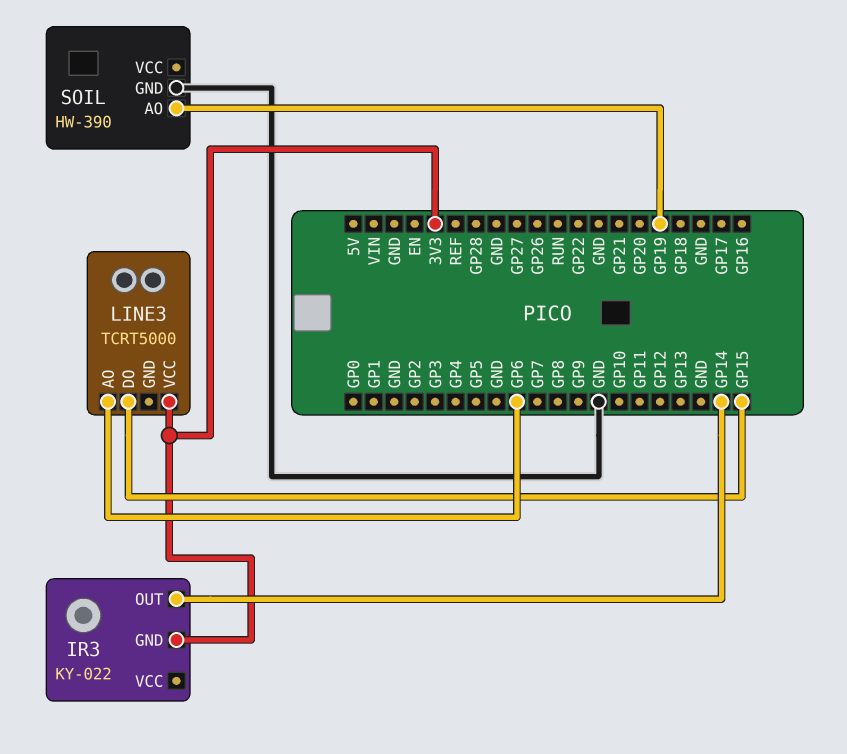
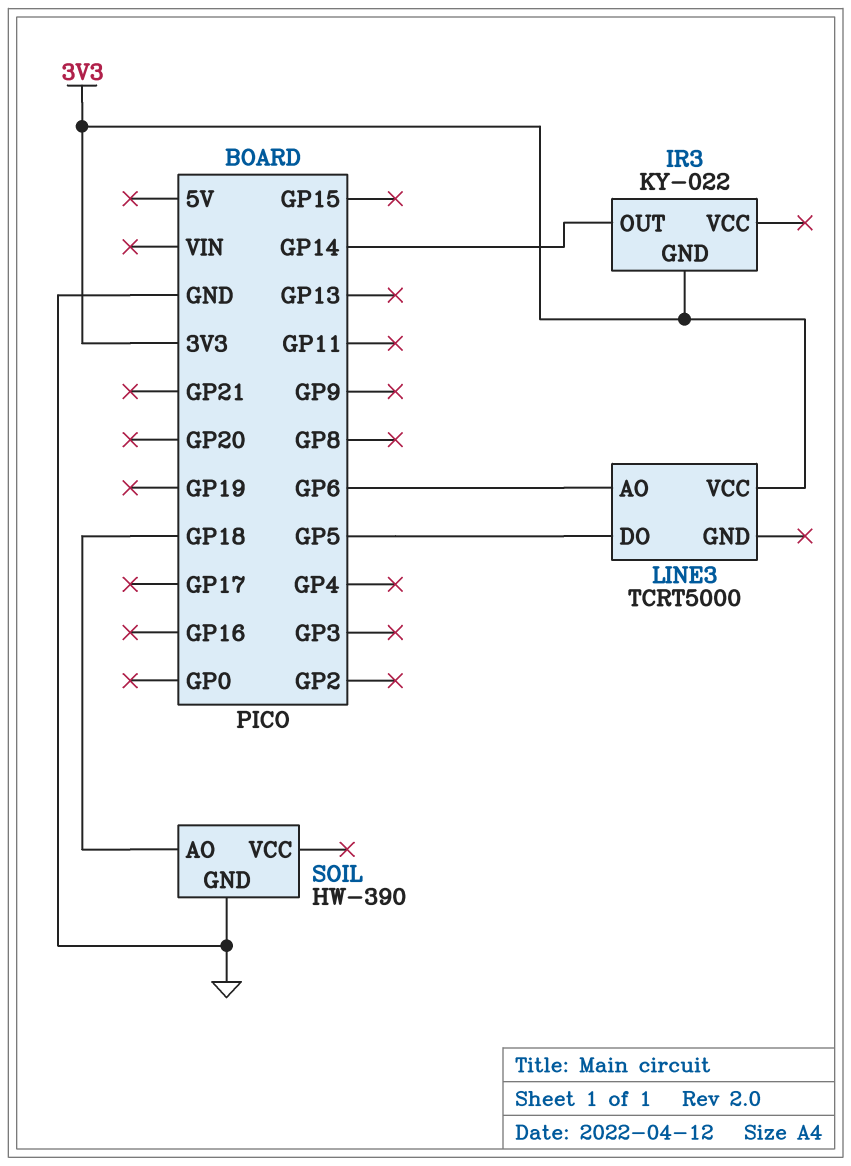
LINE3 pin DO: GP15 -> GP5
SOIL pin AO: GP19 -> GP18

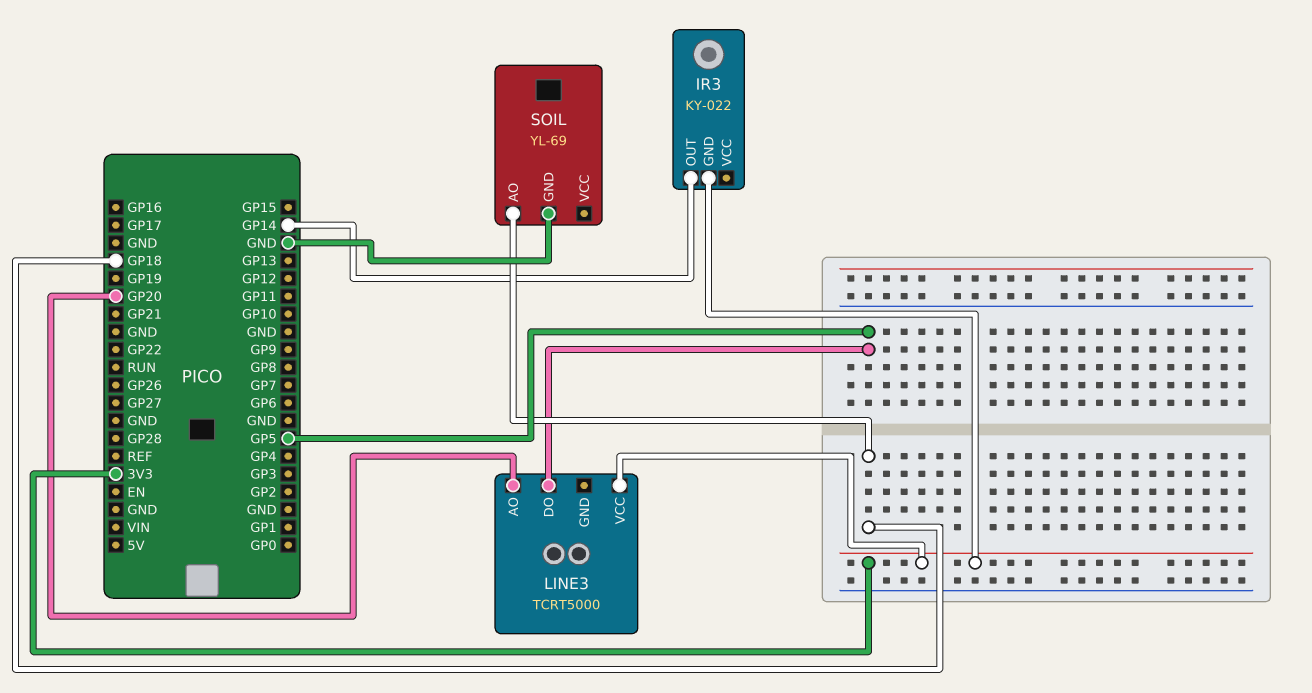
LINE3 pin AO: GP6 -> GP20
SOIL: HW-390 -> YL-69

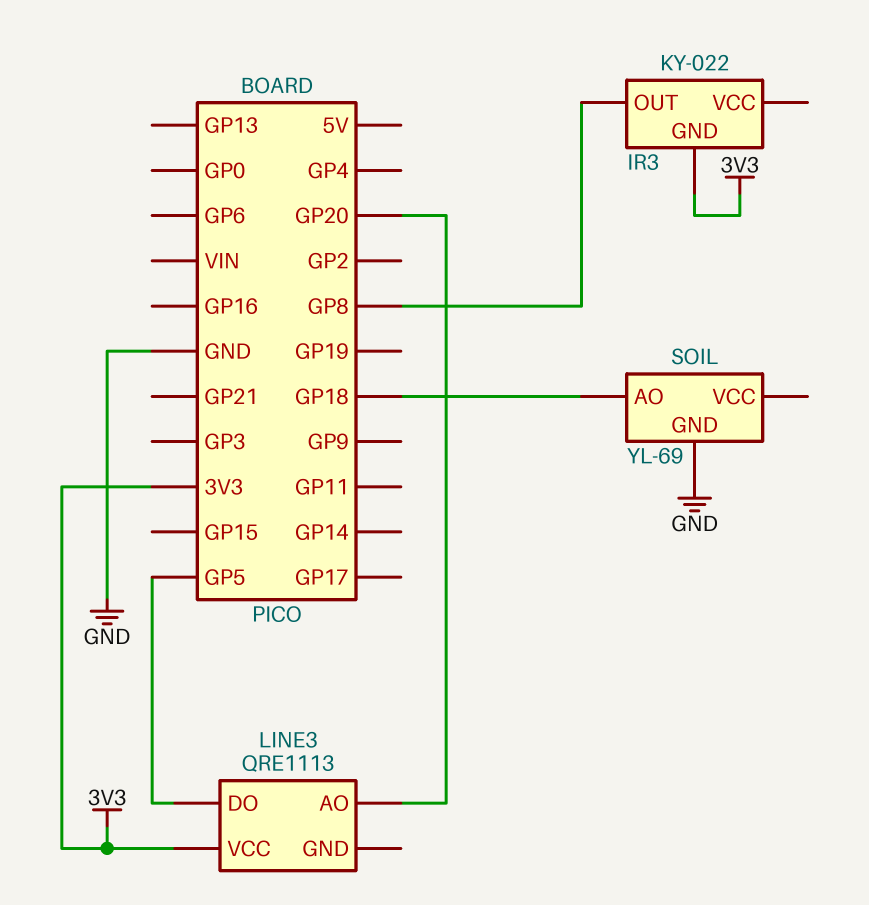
IR3 pin OUT: GP14 -> GP8
LINE3: TCRT5000 -> QRE1113

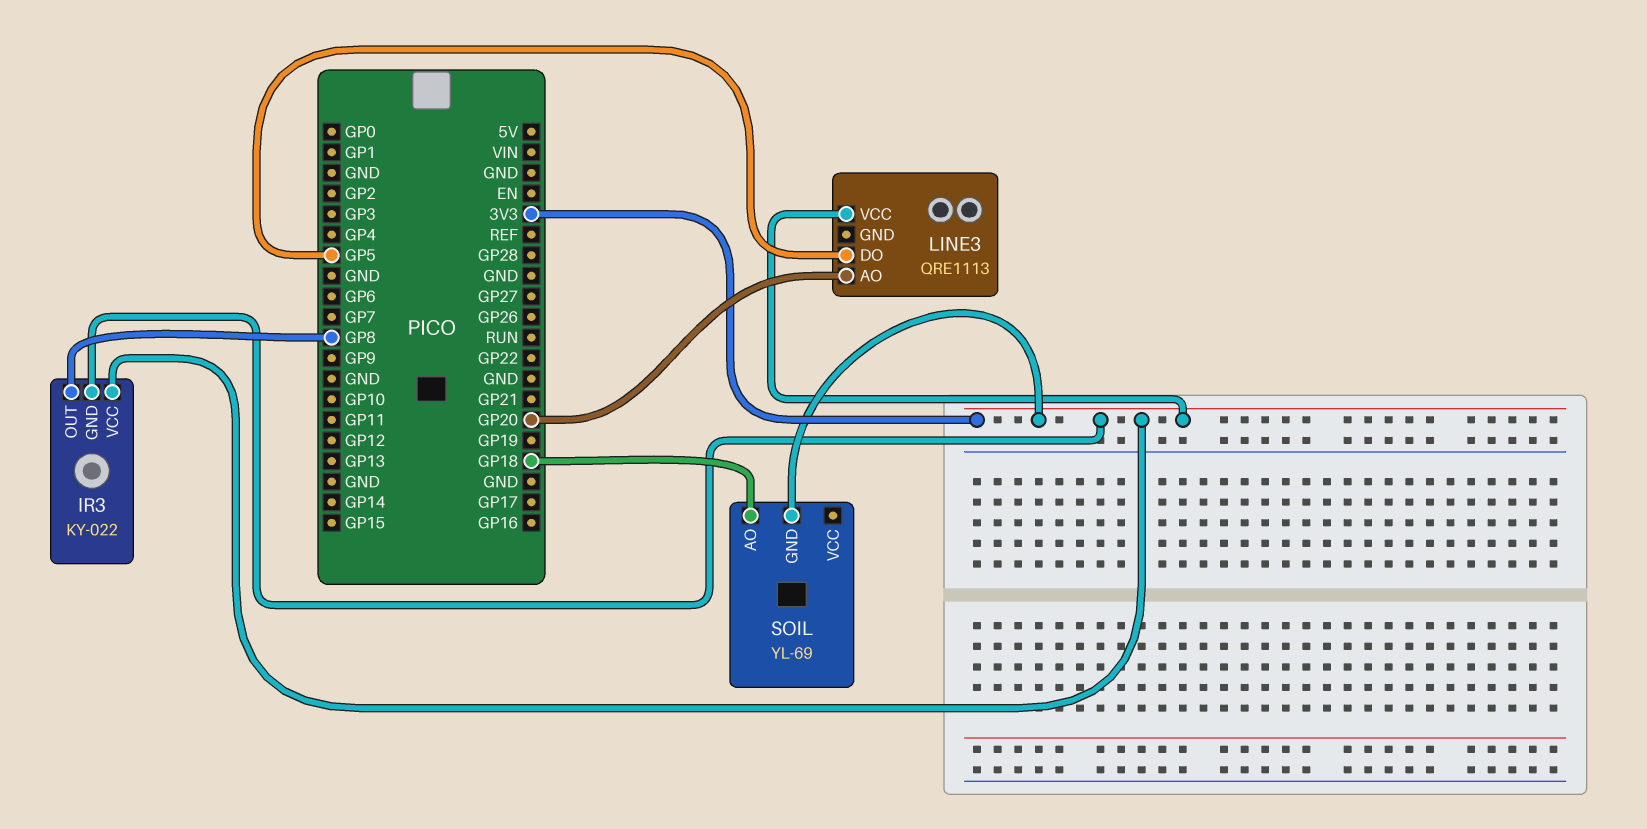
IR3 pin VCC: none -> 3V3
SOIL pin GND: GND -> 3V3

